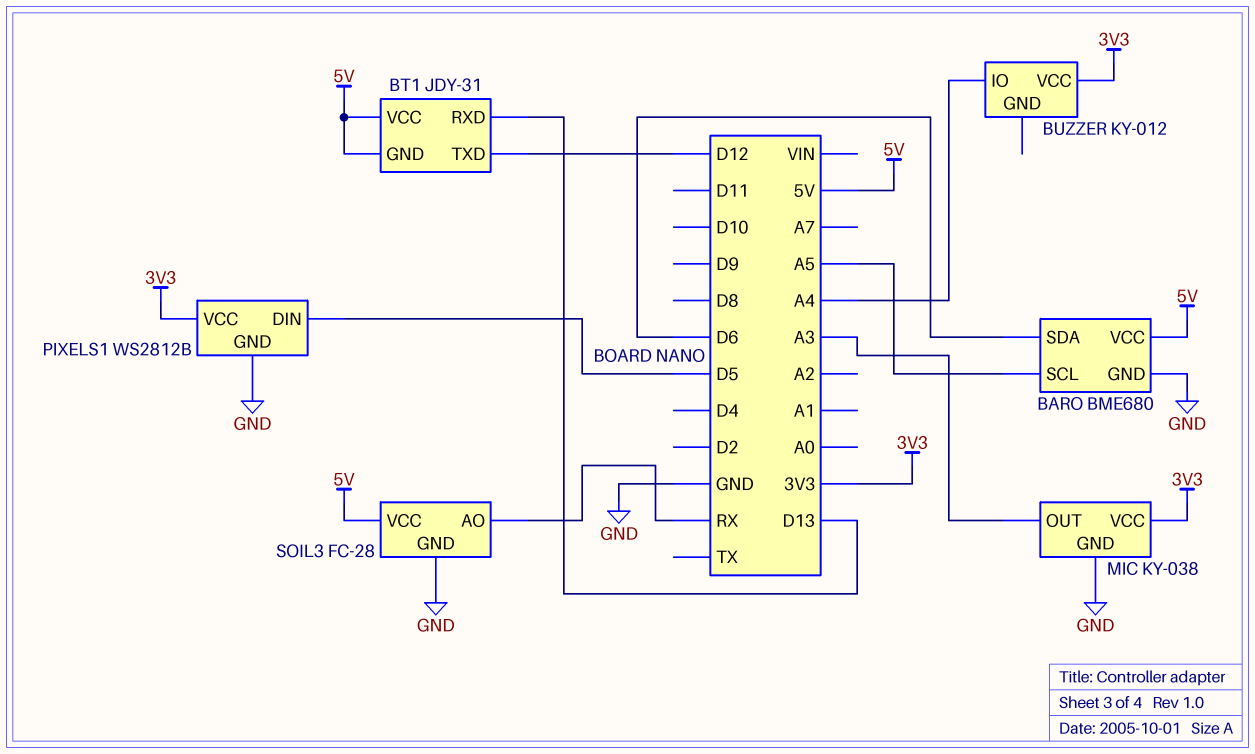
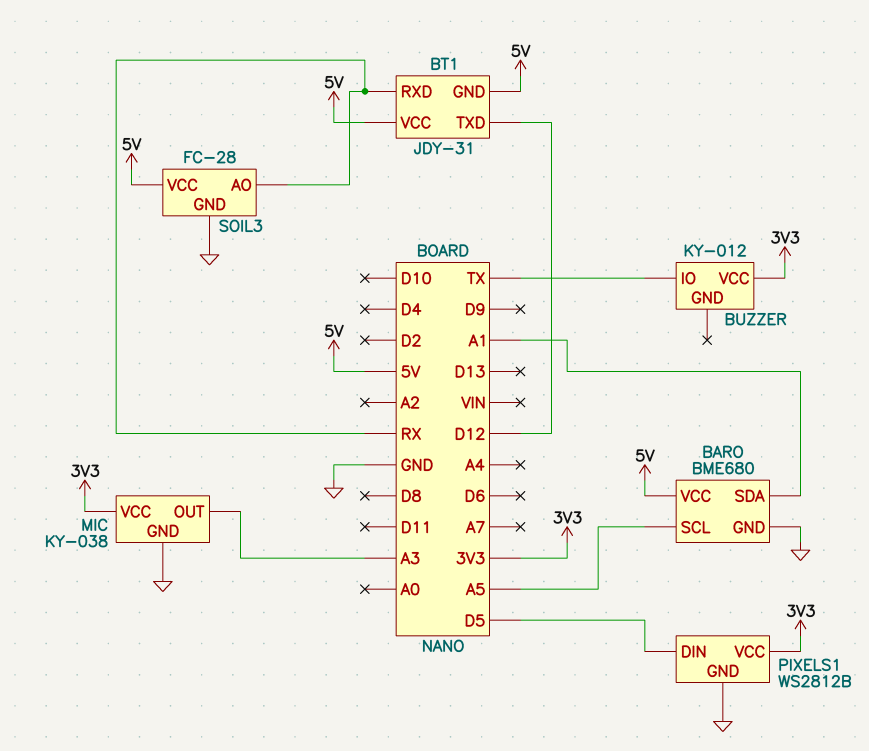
BARO pin SDA: D6 -> A1
BT1 pin RXD: D13 -> RX
BUZZER pin IO: A4 -> TX

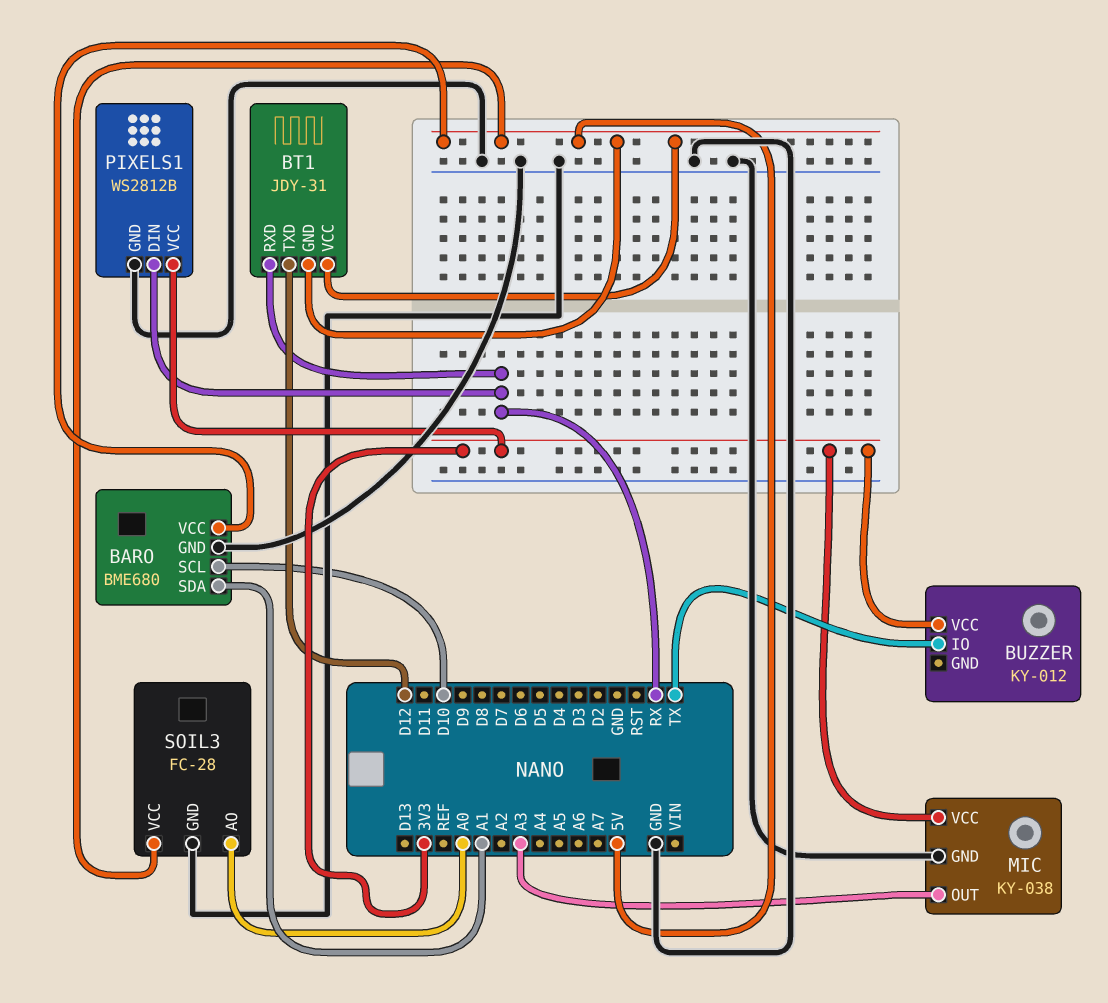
BARO pin SCL: A5 -> D10
PIXELS1 pin DIN: D5 -> RX
SOIL3 pin AO: RX -> A0

